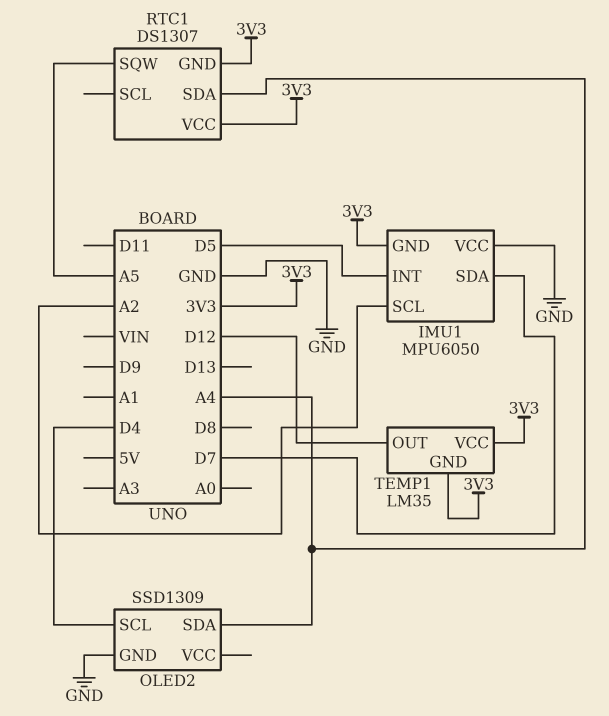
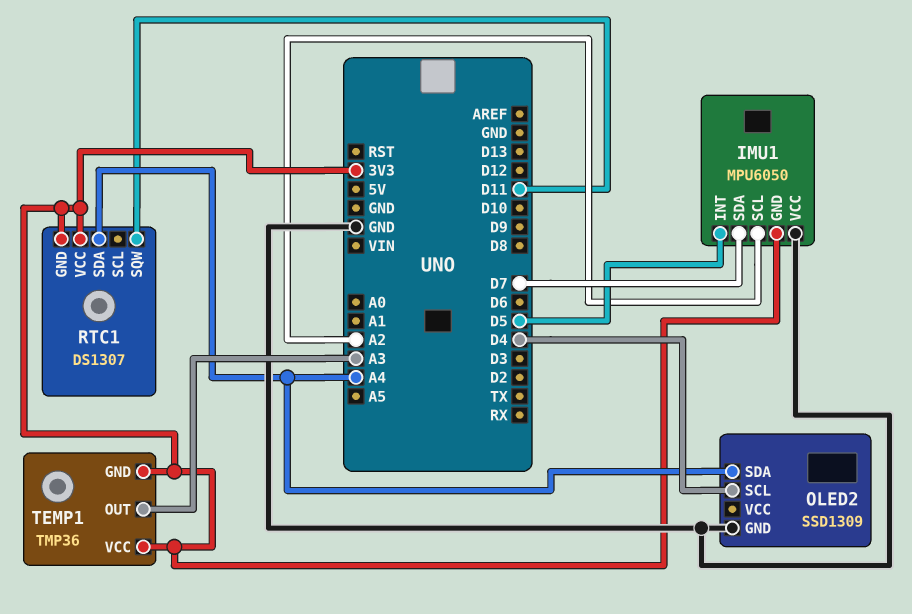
RTC1 pin SQW: A5 -> D11
TEMP1: LM35 -> TMP36
TEMP1 pin OUT: D12 -> A3

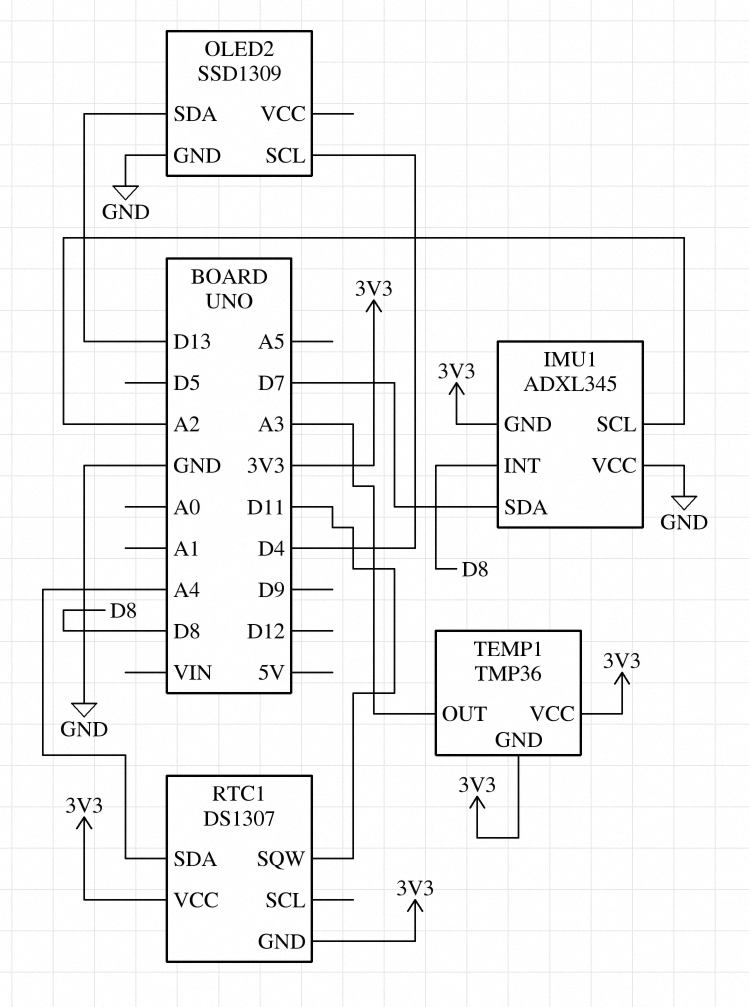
IMU1: MPU6050 -> ADXL345
IMU1 pin INT: D5 -> D8
OLED2 pin SDA: A4 -> D13

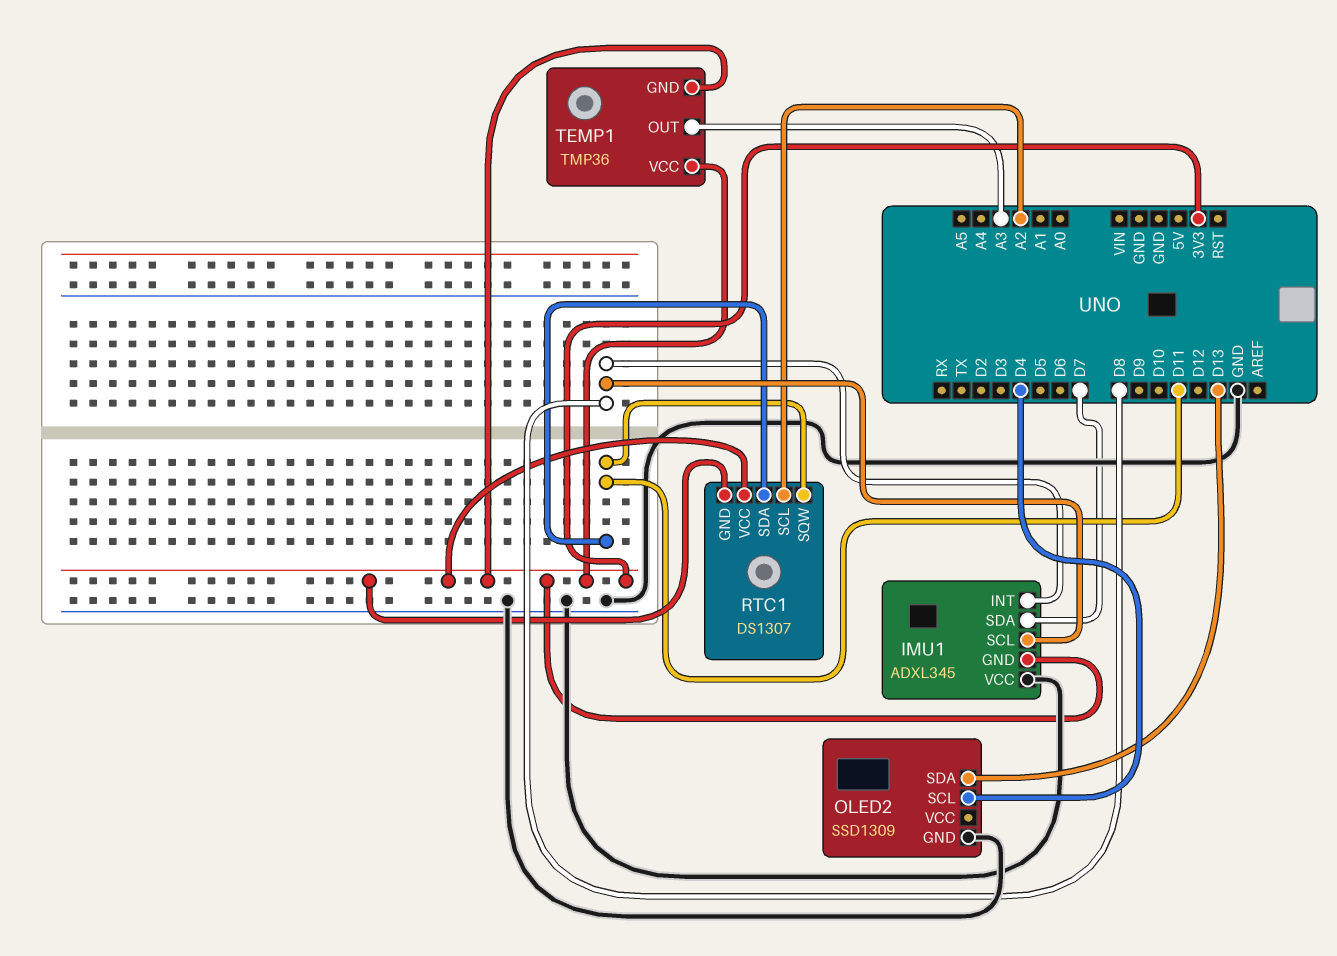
IMU1 pin SCL: A2 -> D8
RTC1 pin SCL: none -> A2
RTC1 pin SDA: A4 -> D11

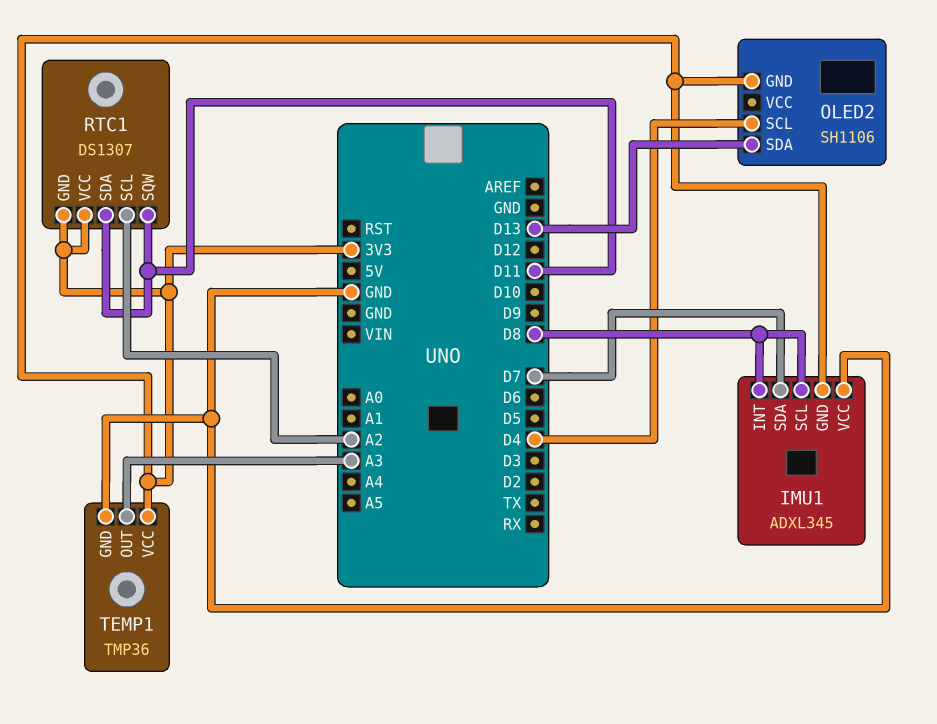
OLED2: SSD1309 -> SH1106
OLED2 pin GND: GND -> 3V3
TEMP1 pin GND: 3V3 -> GND

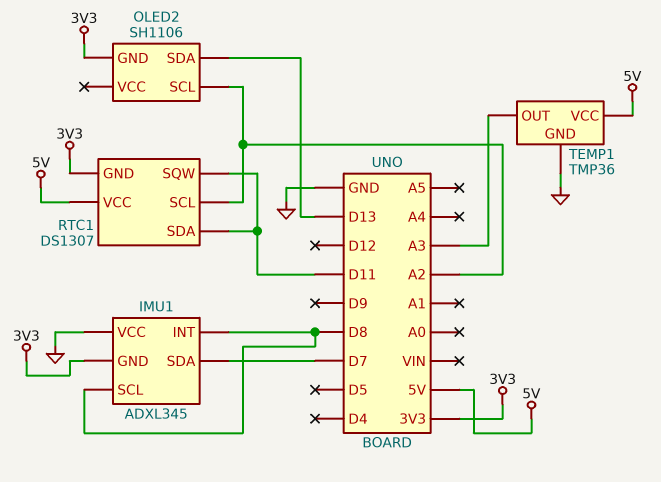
OLED2 pin SCL: D4 -> A2
RTC1 pin VCC: 3V3 -> 5V
TEMP1 pin VCC: 3V3 -> 5V

